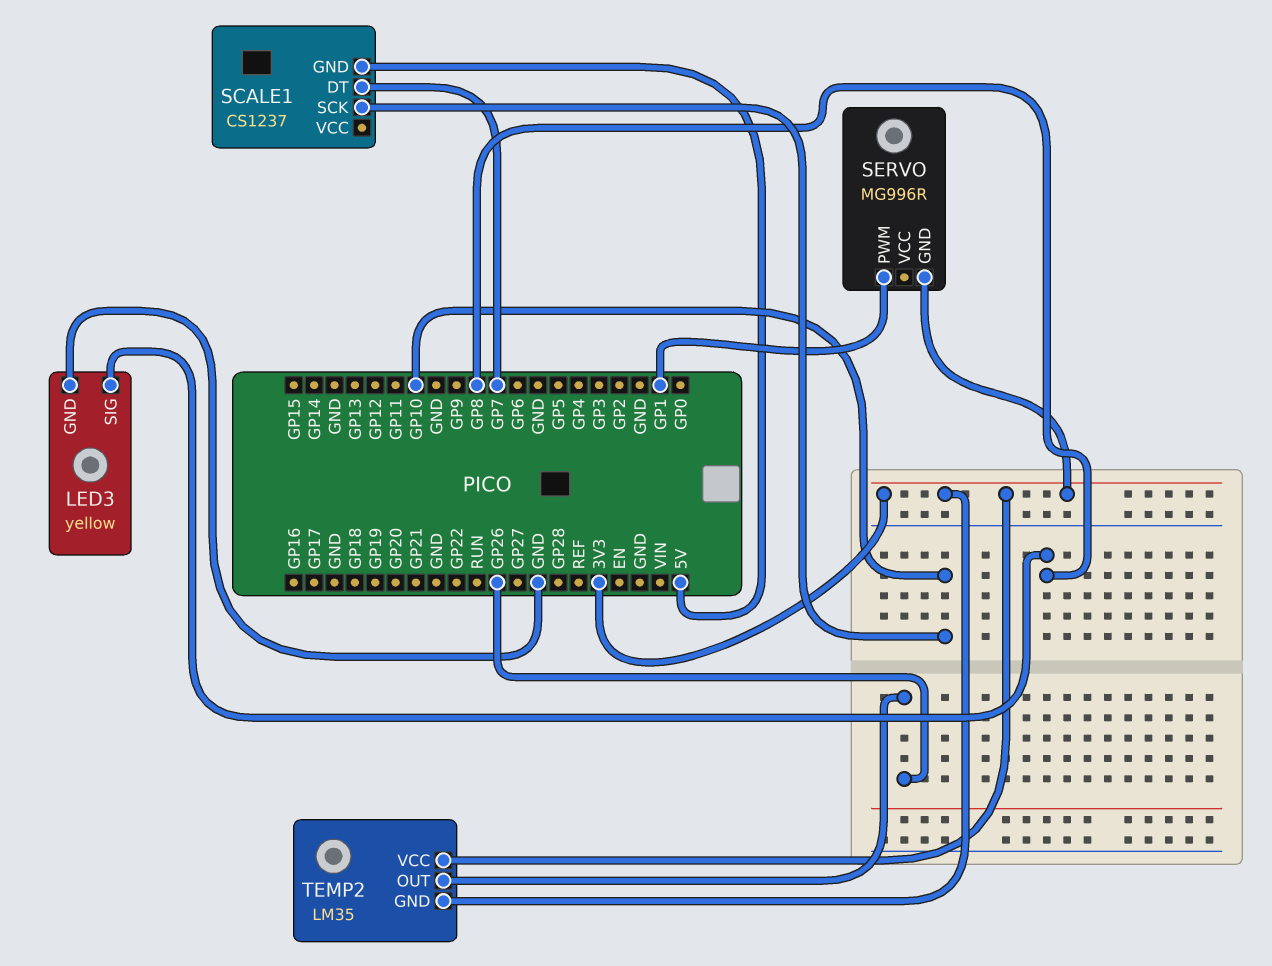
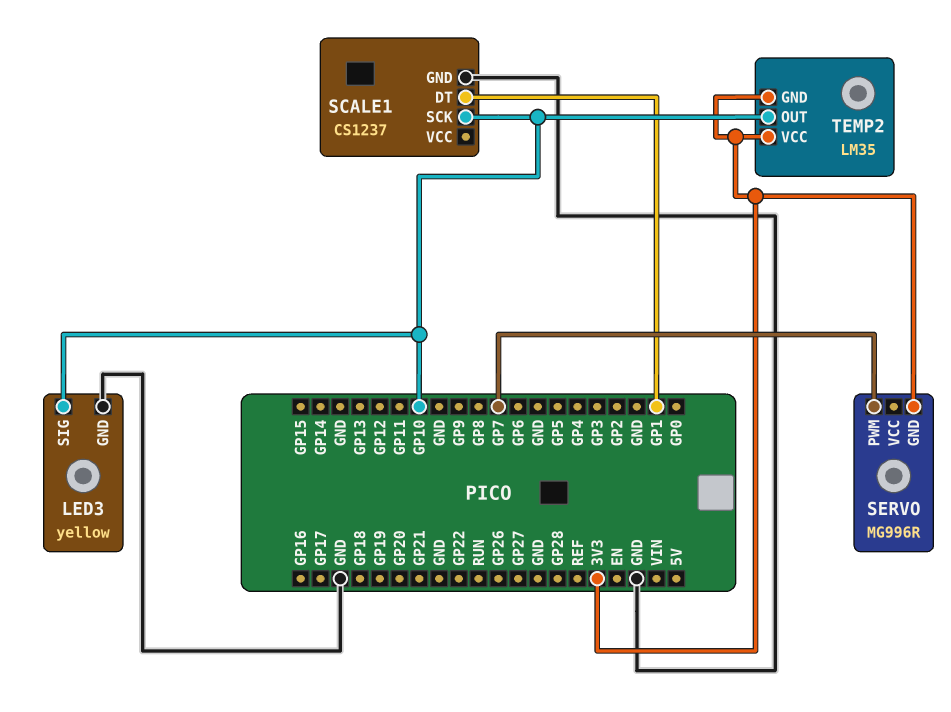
LED3 pin SIG: GP8 -> GP10
SCALE1 pin DT: GP7 -> GP1
SCALE1 pin GND: 5V -> GND
SERVO pin PWM: GP1 -> GP7
TEMP2 pin OUT: GP26 -> GP10

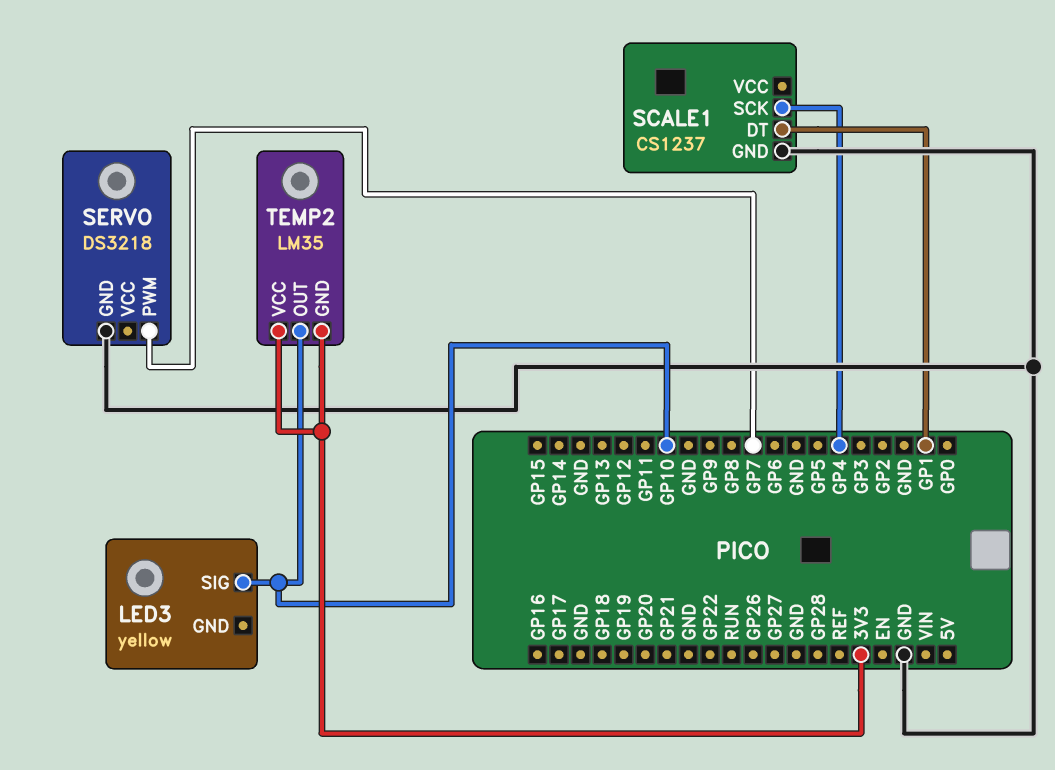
LED3 pin GND: GND -> none
SCALE1 pin SCK: GP10 -> GP4
SERVO: MG996R -> DS3218
SERVO pin GND: 3V3 -> GND

